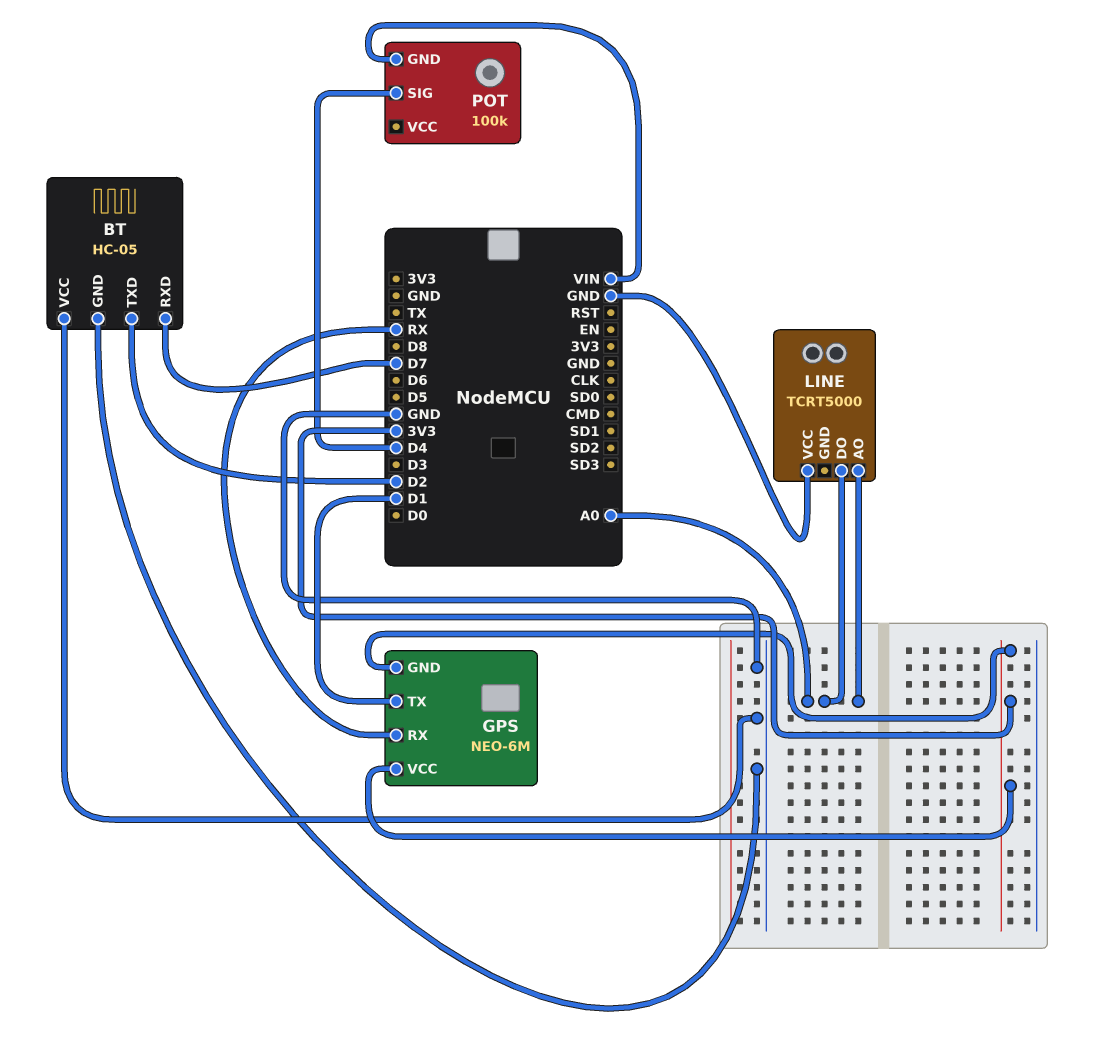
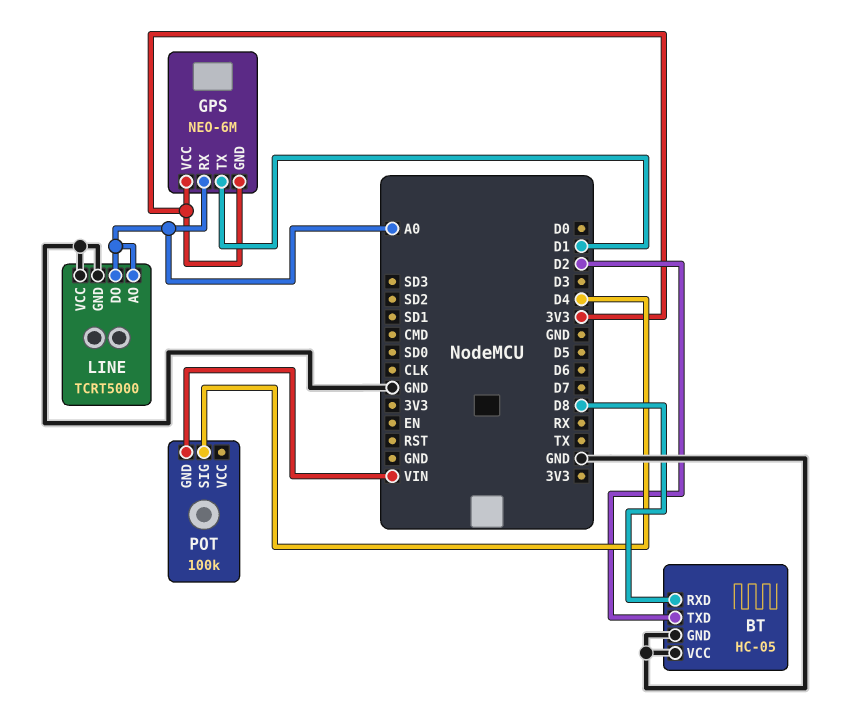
BT pin RXD: D7 -> D8
GPS pin RX: RX -> A0
LINE pin GND: none -> GND

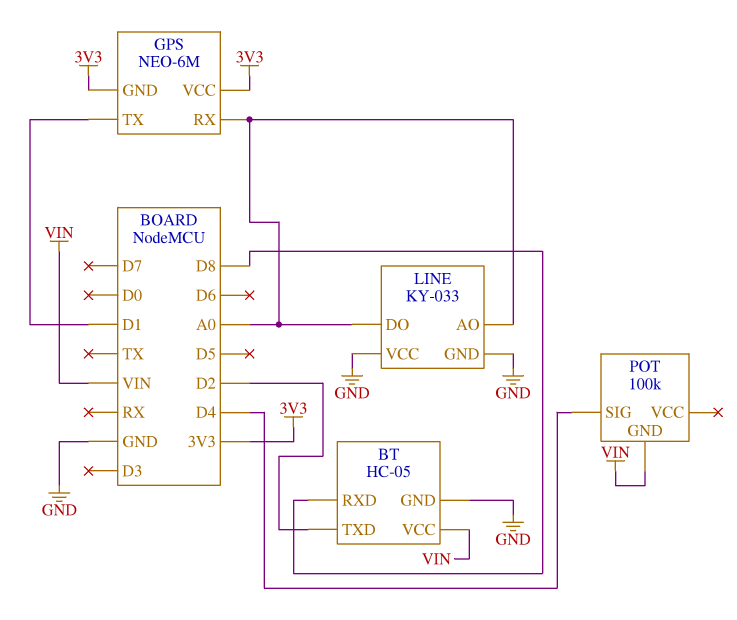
BT pin VCC: GND -> VIN
LINE: TCRT5000 -> KY-033

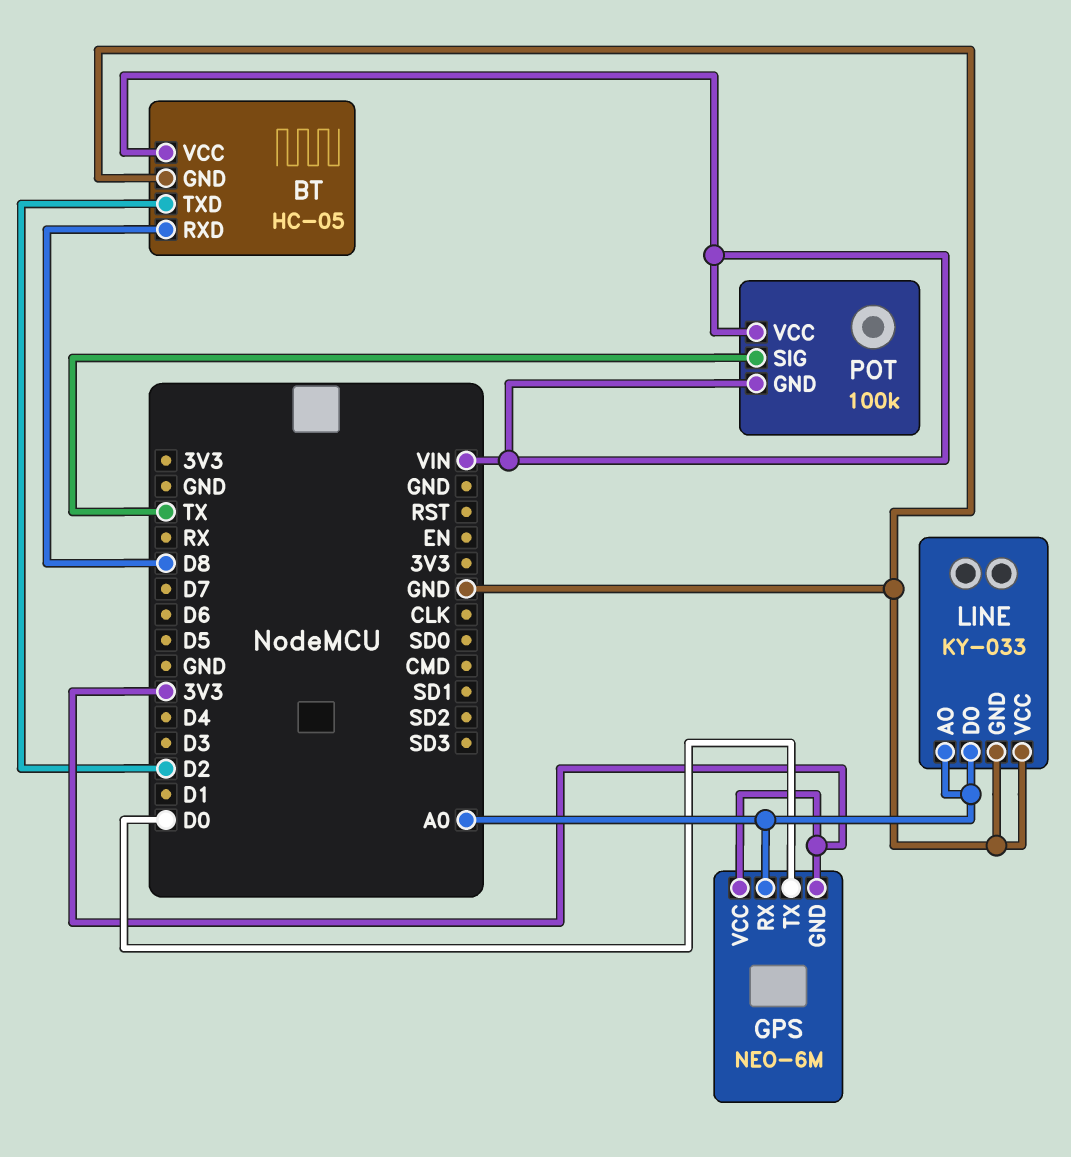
GPS pin TX: D1 -> D0
POT pin SIG: D4 -> TX
POT pin VCC: none -> VIN

